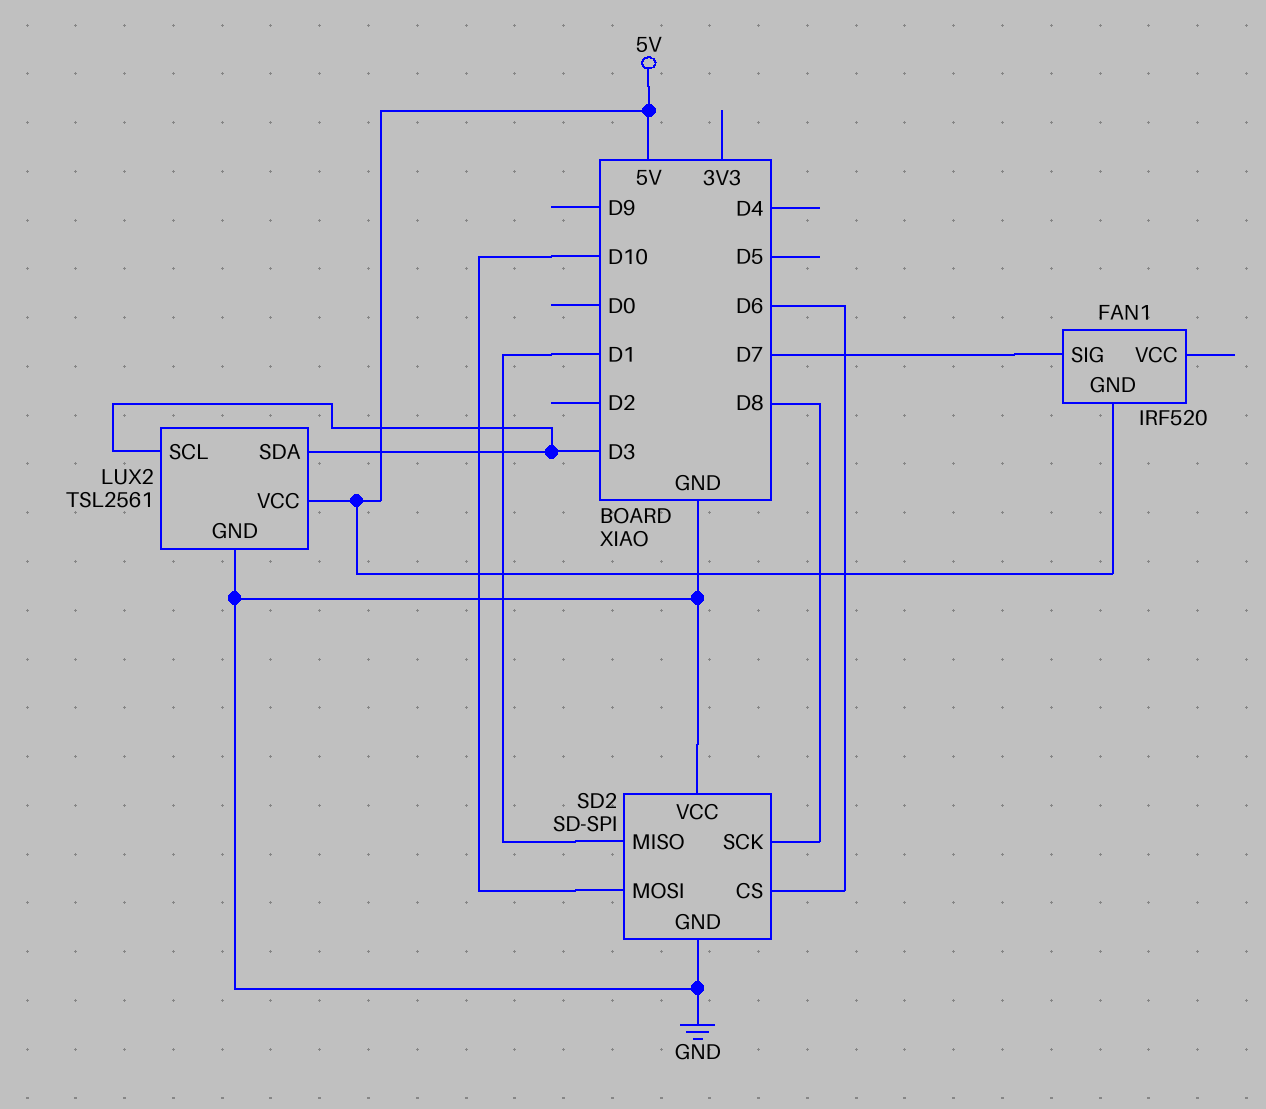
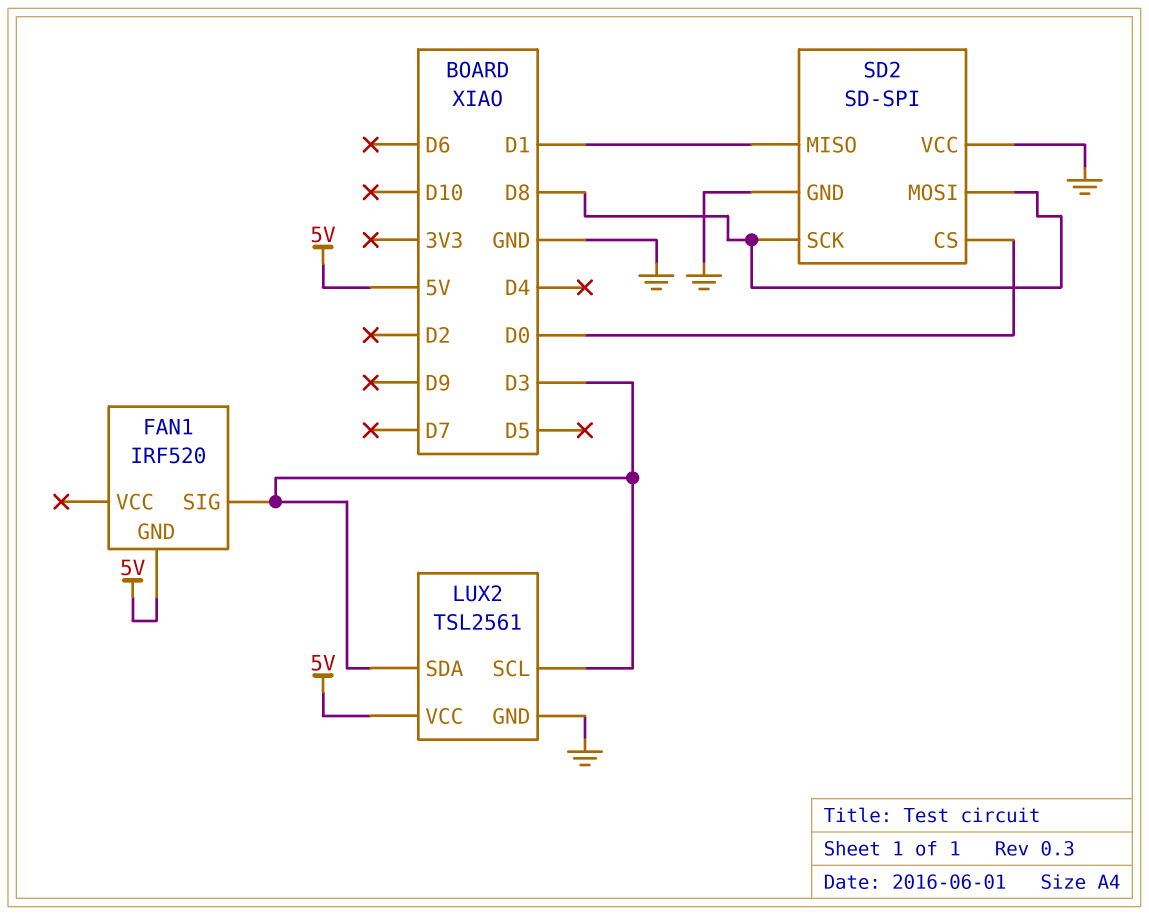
FAN1 pin SIG: D7 -> D3
SD2 pin CS: D6 -> D0
SD2 pin MOSI: D10 -> D8

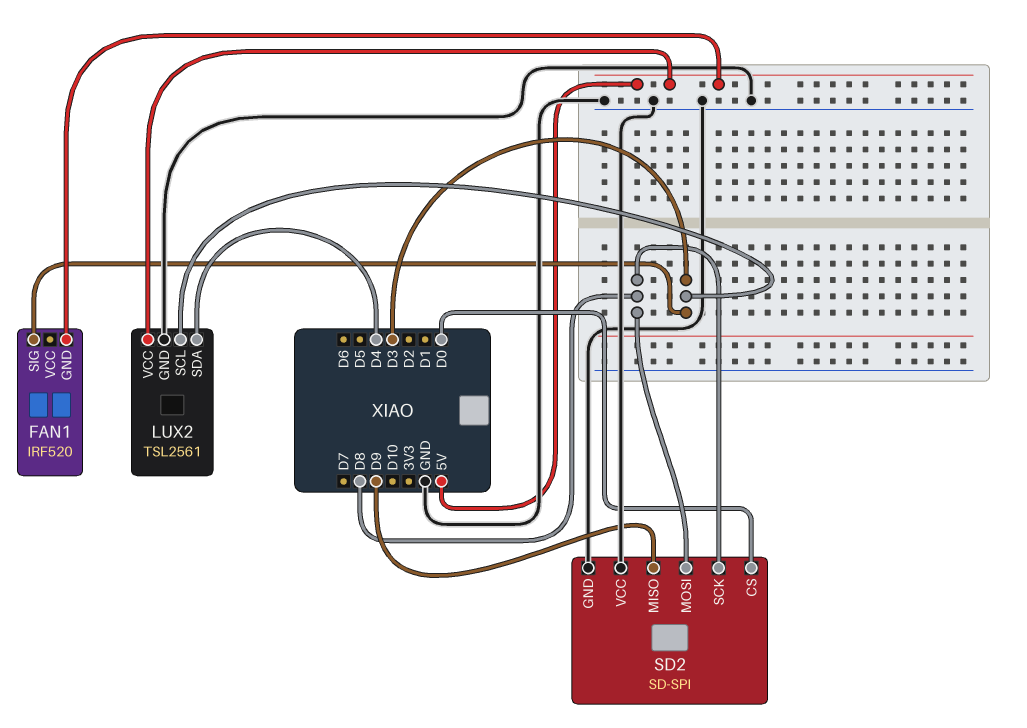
LUX2 pin SDA: D3 -> D4
SD2 pin MISO: D1 -> D9

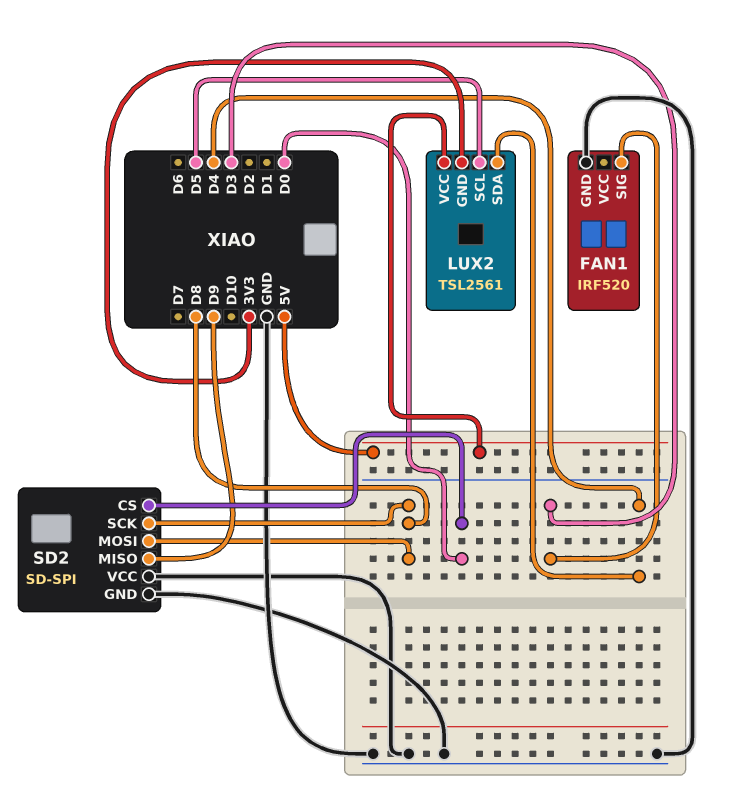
FAN1 pin GND: 5V -> GND
LUX2 pin GND: GND -> 3V3
LUX2 pin SCL: D3 -> D5

